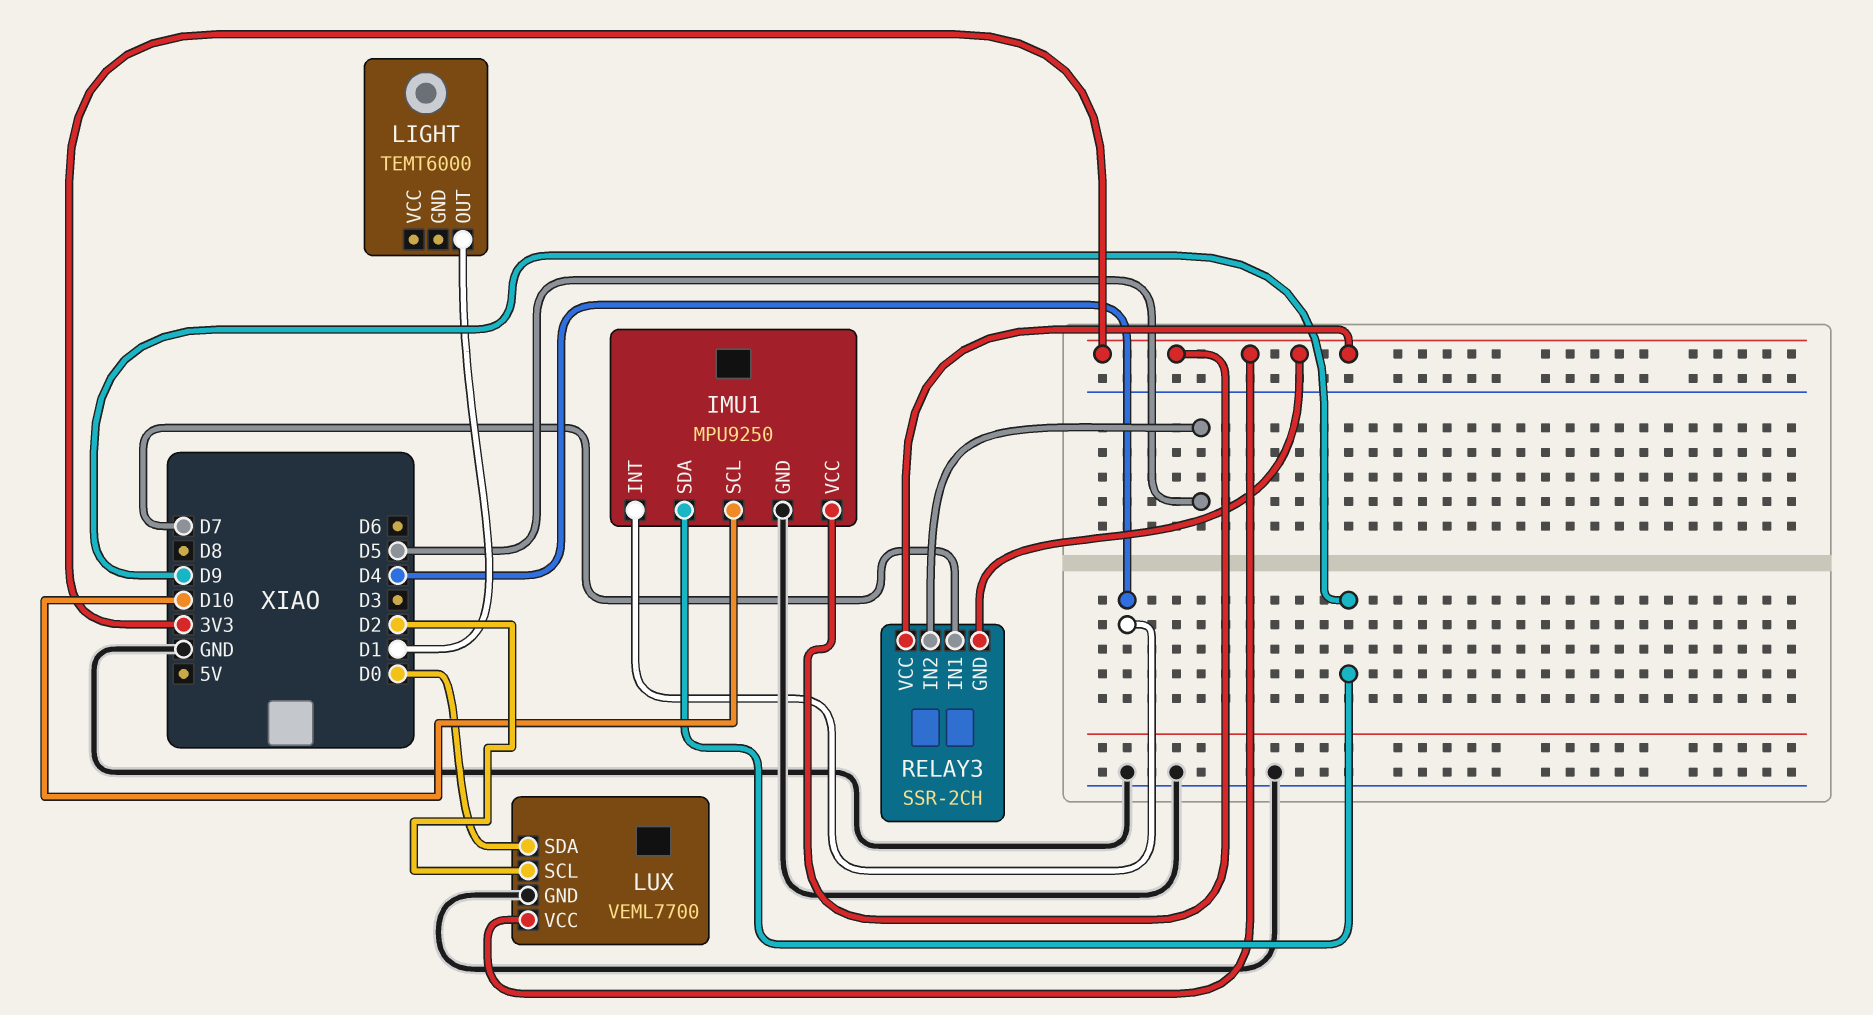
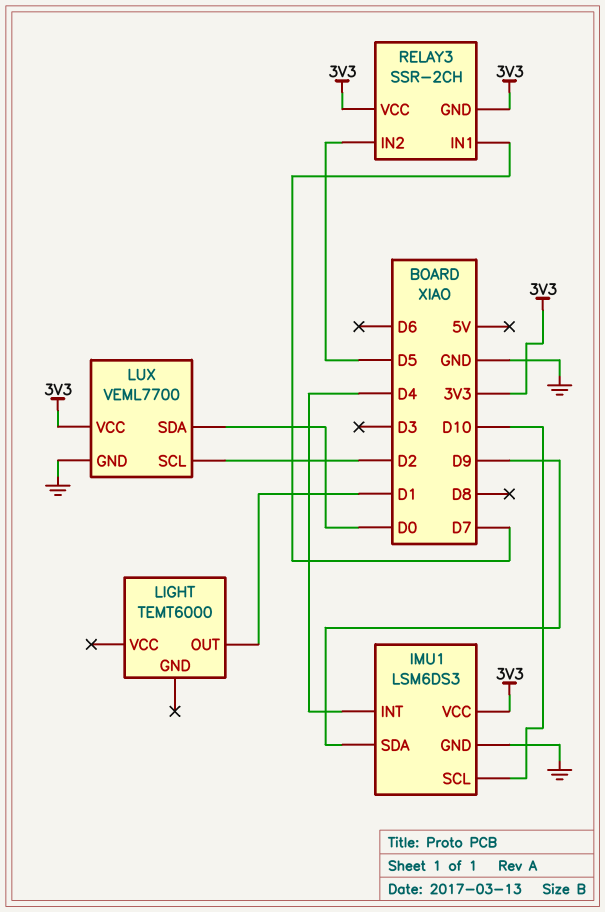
IMU1: MPU9250 -> LSM6DS3

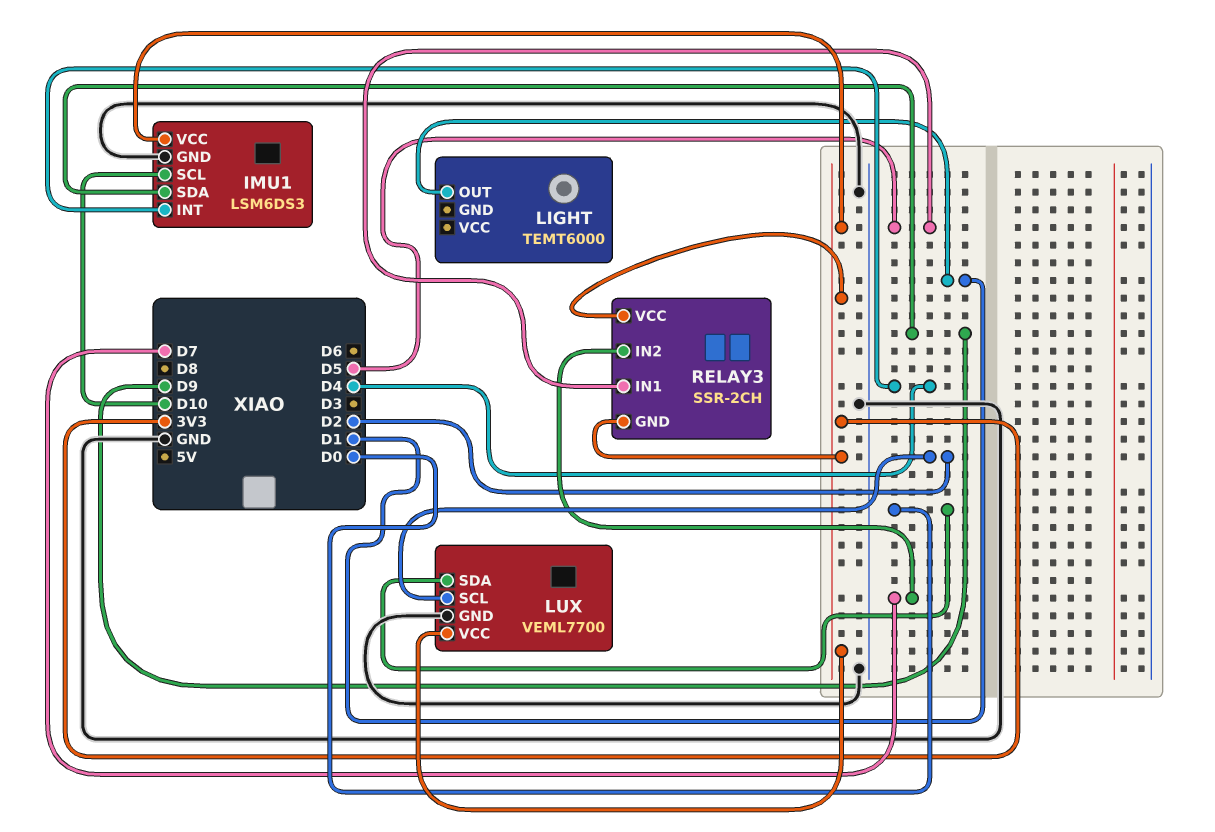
RELAY3 pin IN1: D7 -> D5
RELAY3 pin IN2: D5 -> D7

